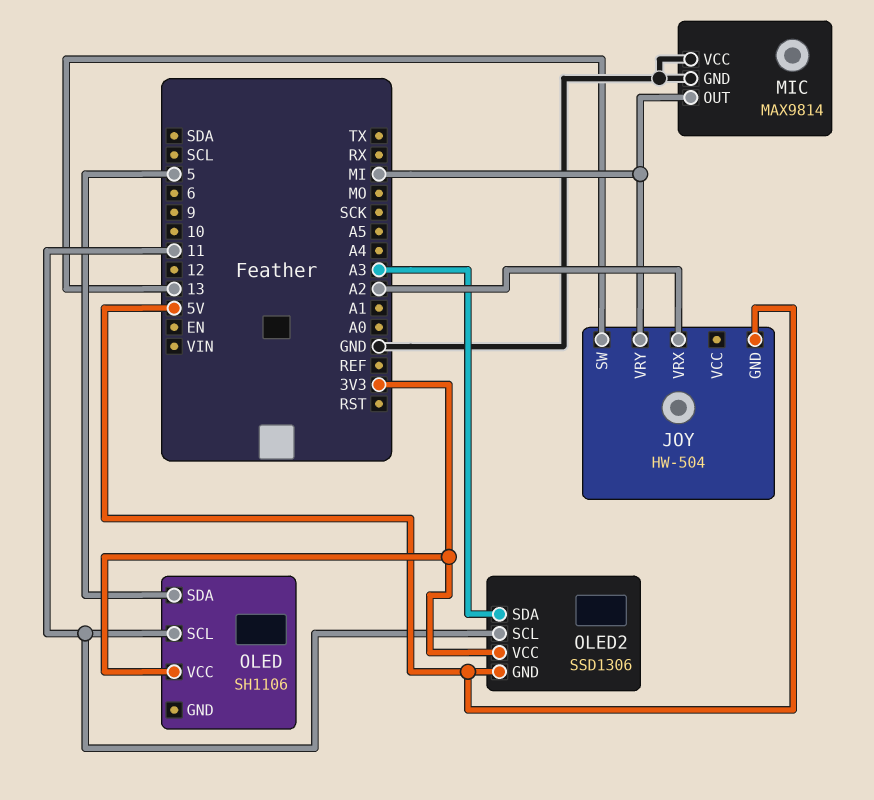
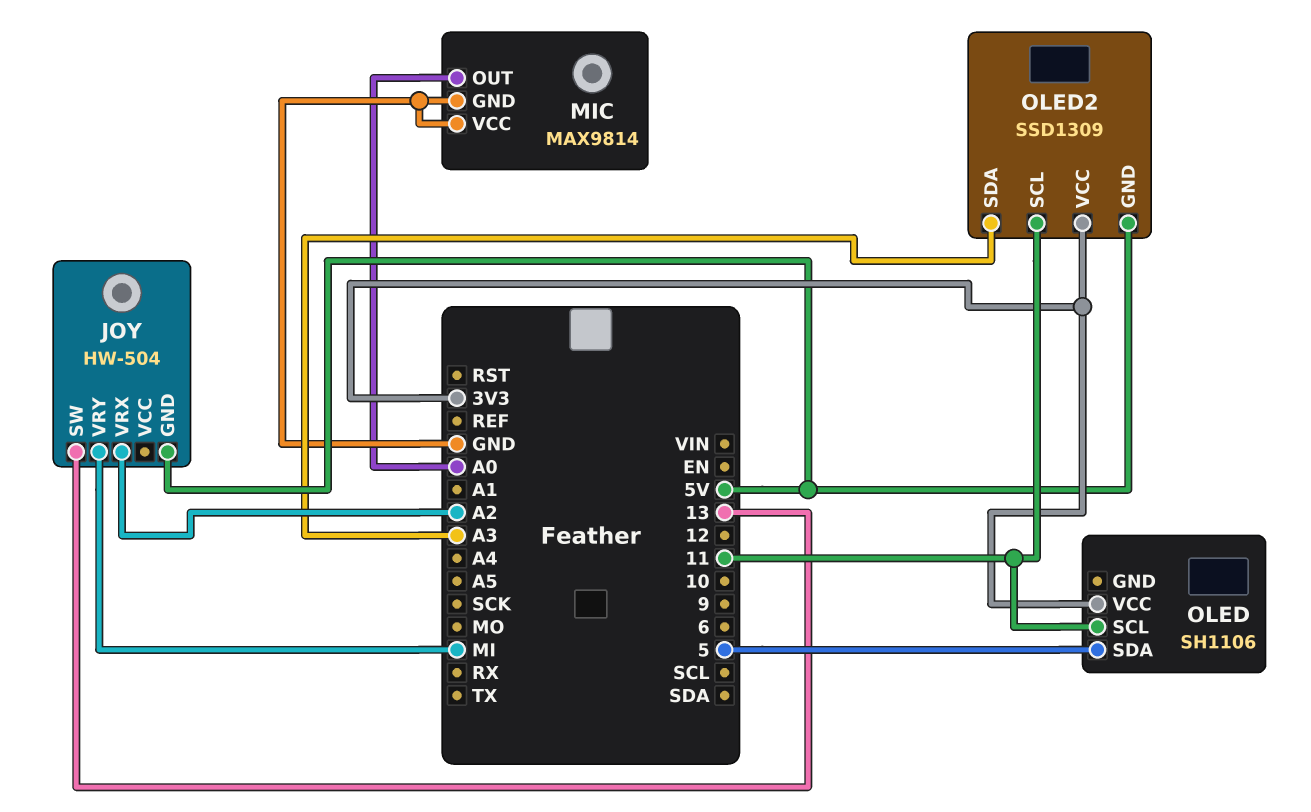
MIC pin OUT: MI -> A0
OLED2: SSD1306 -> SSD1309

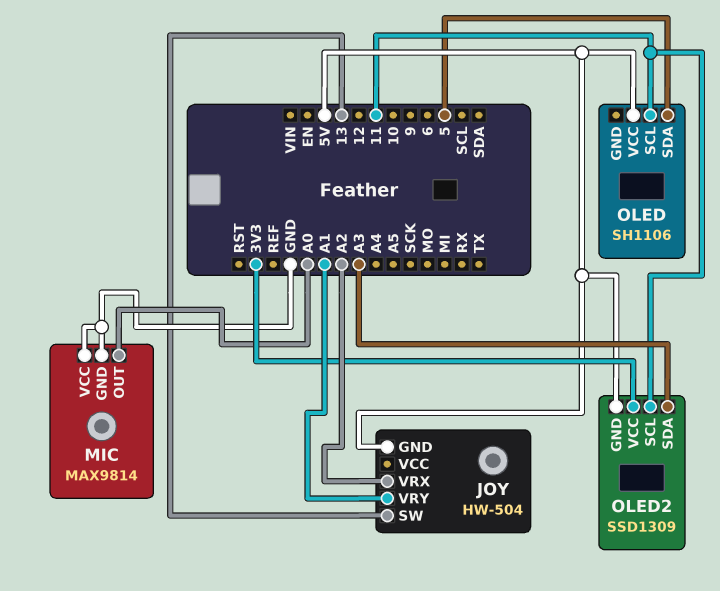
JOY pin VRY: MI -> A1
OLED pin VCC: 3V3 -> 5V

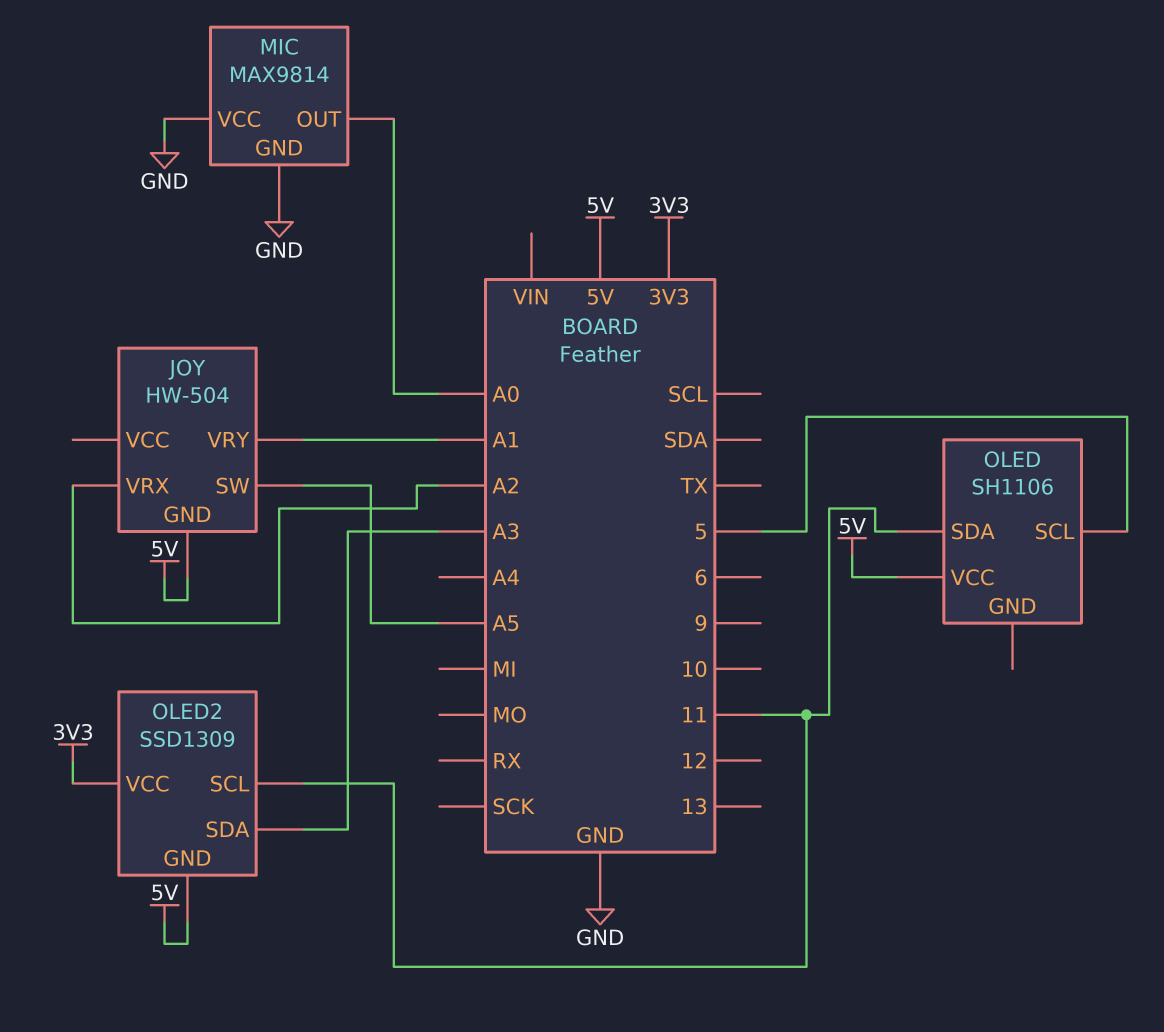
JOY pin SW: 13 -> A5
OLED pin SCL: 11 -> 5
OLED pin SDA: 5 -> 11

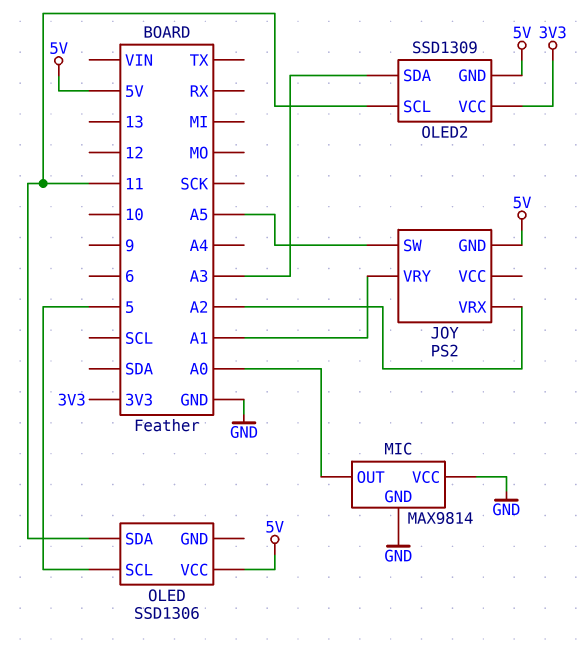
JOY: HW-504 -> PS2
OLED: SH1106 -> SSD1306

